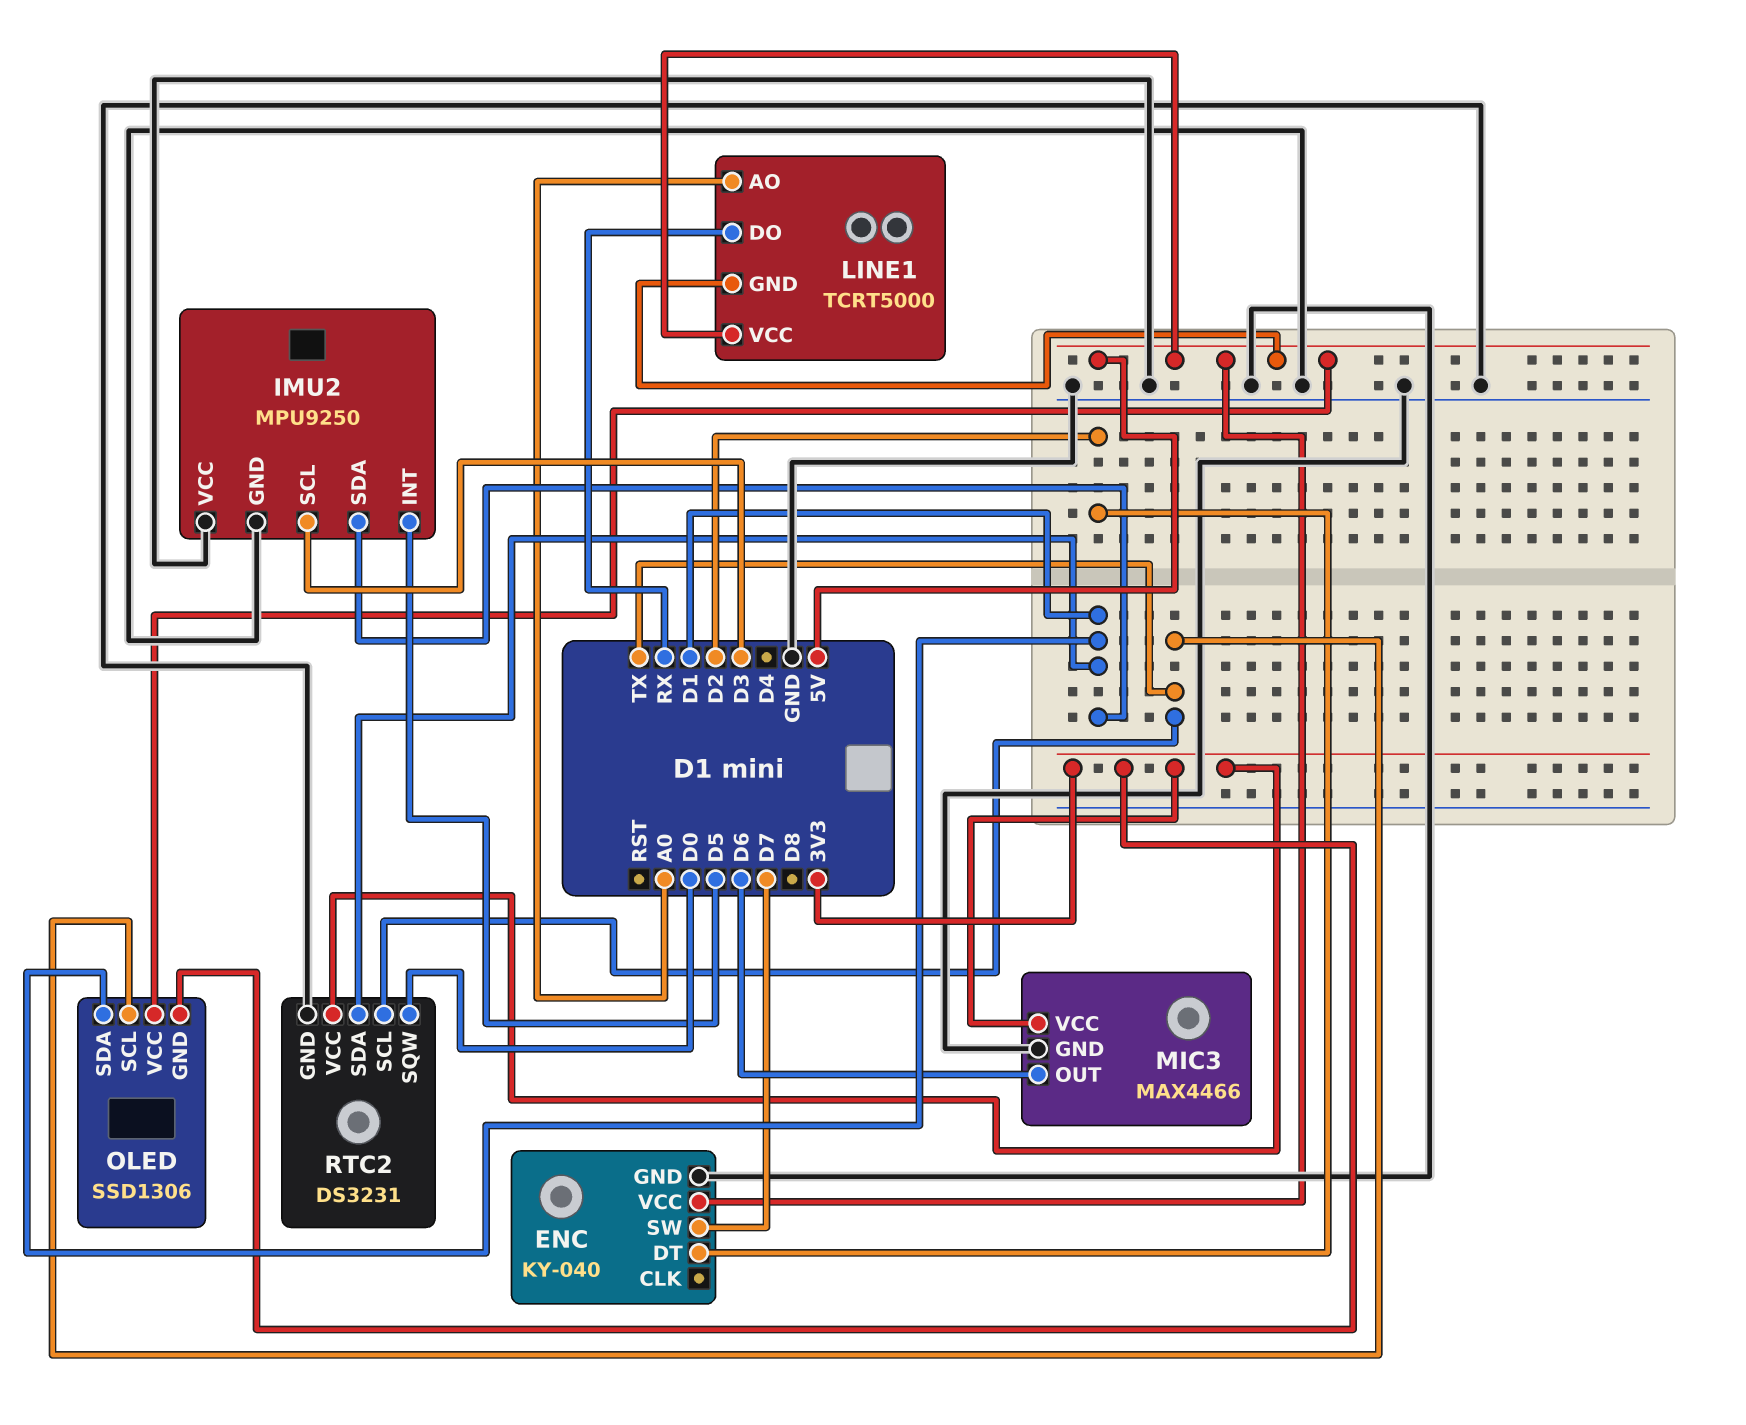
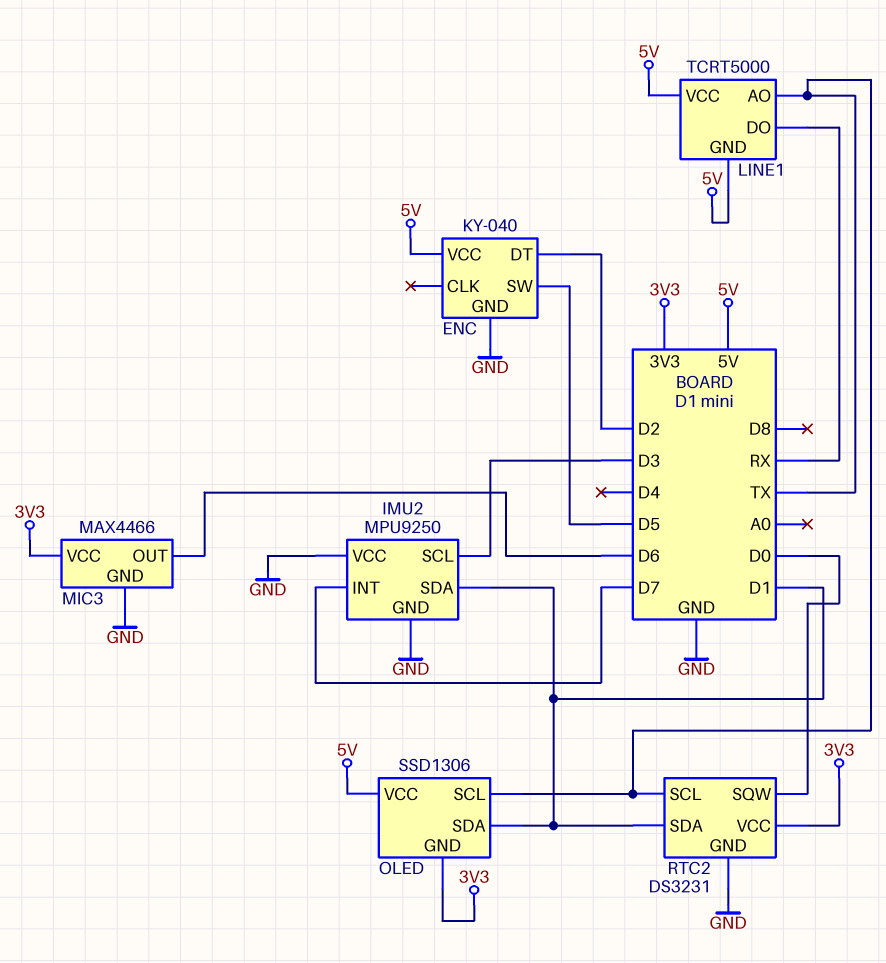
ENC pin SW: D7 -> D5
IMU2 pin INT: D5 -> D7
LINE1 pin AO: A0 -> TX

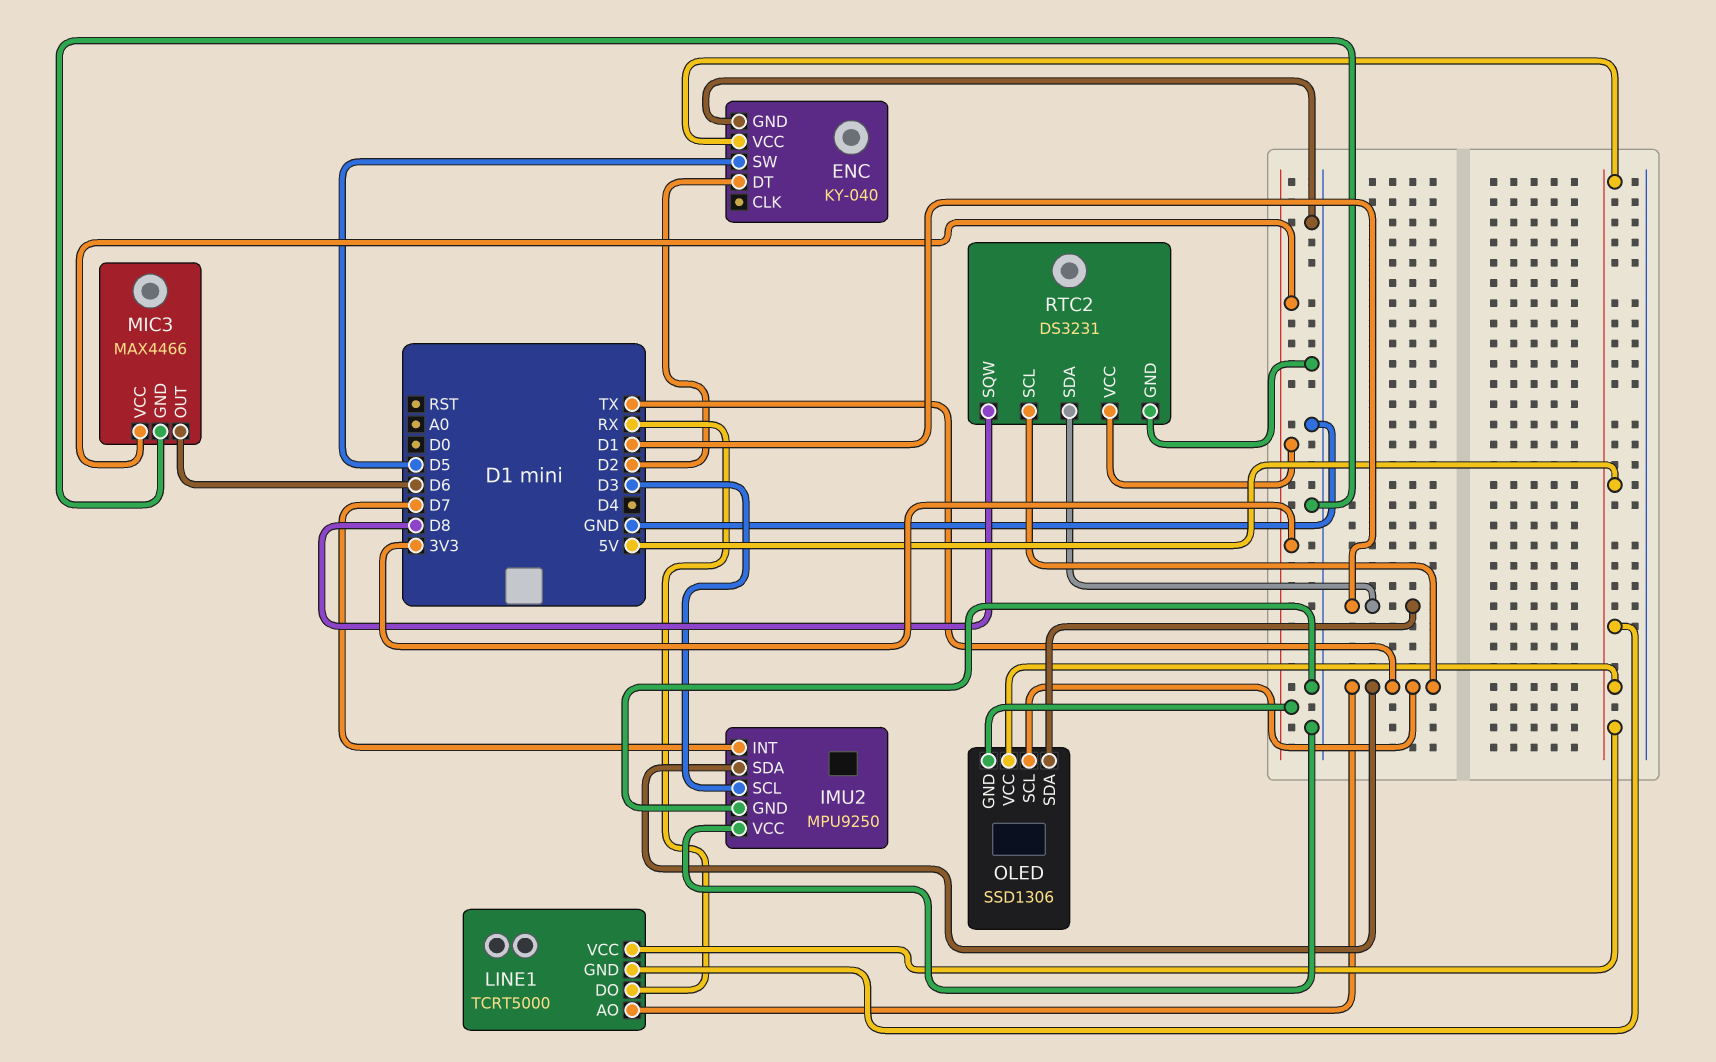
IMU2 pin SDA: D1 -> TX
RTC2 pin SQW: D0 -> D8

